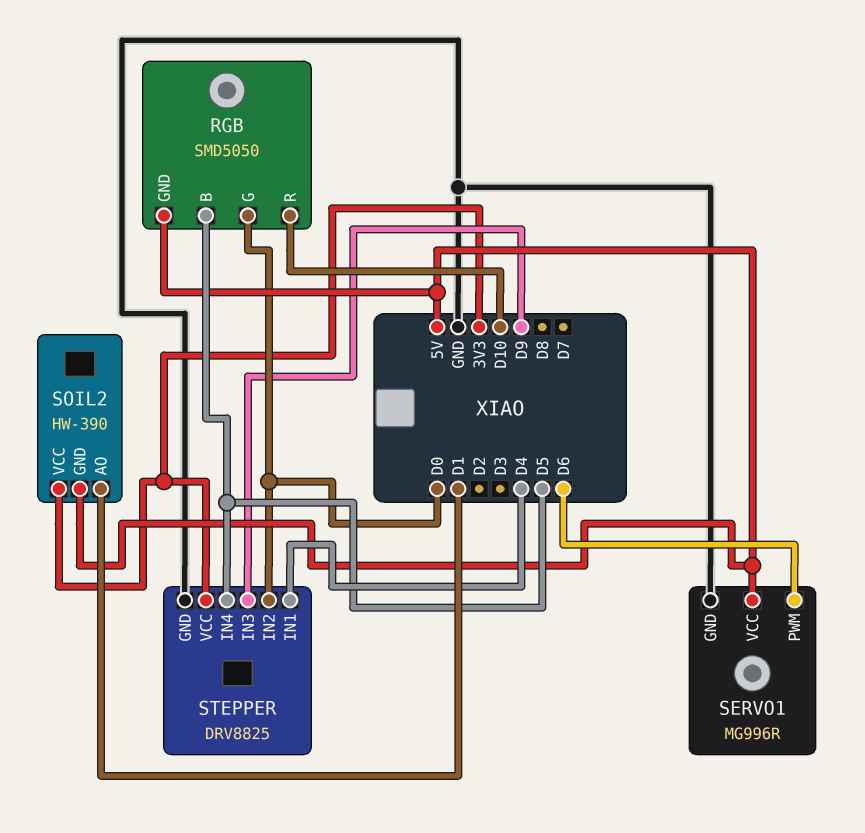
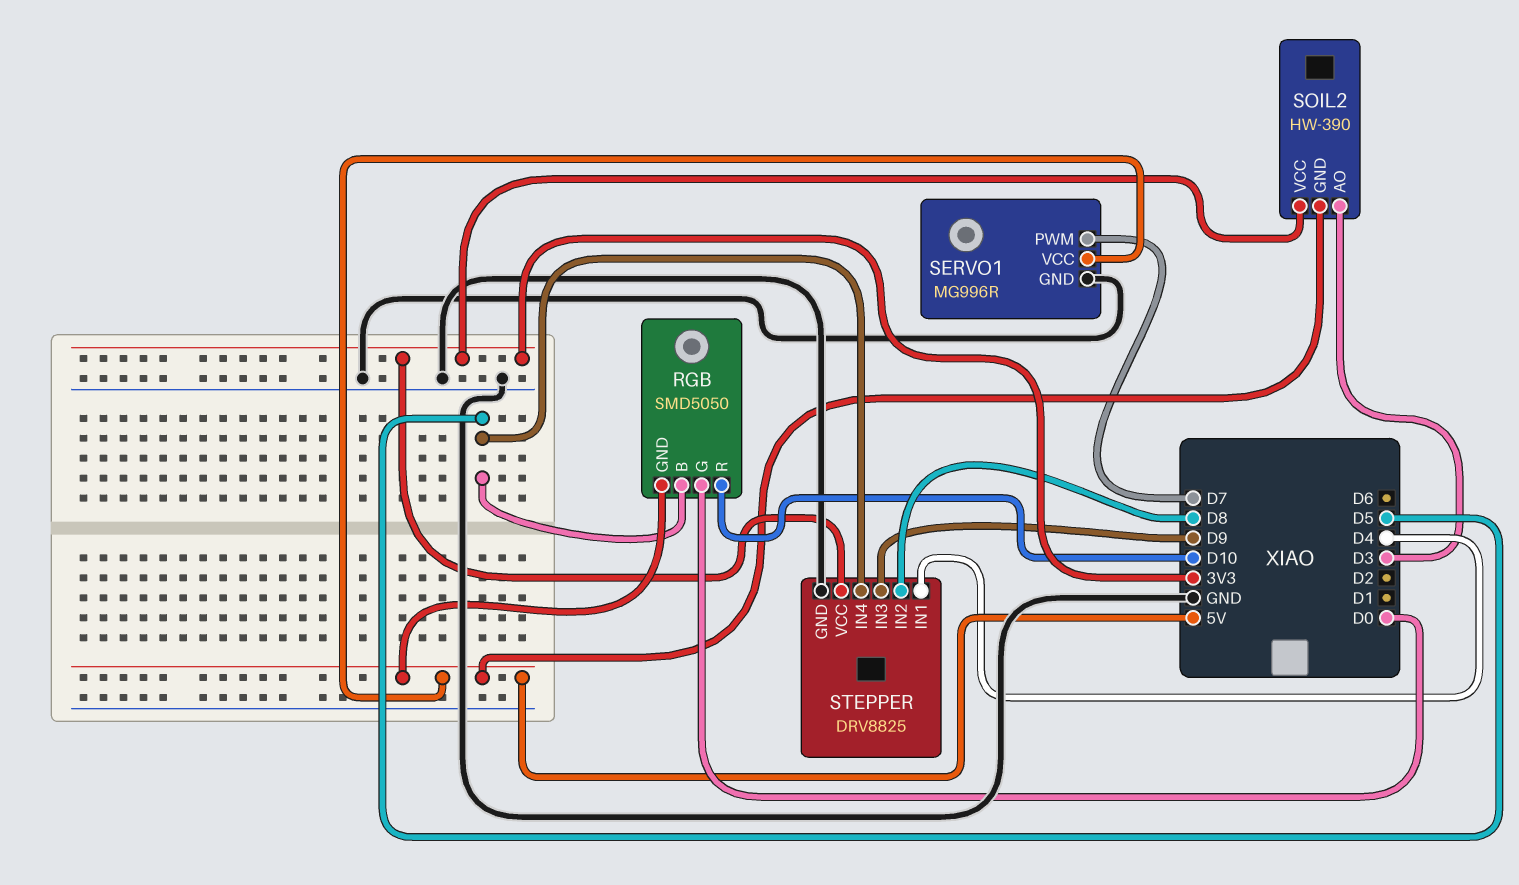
SERVO1 pin PWM: D6 -> D7
SOIL2 pin AO: D1 -> D3
STEPPER pin IN2: D0 -> D8

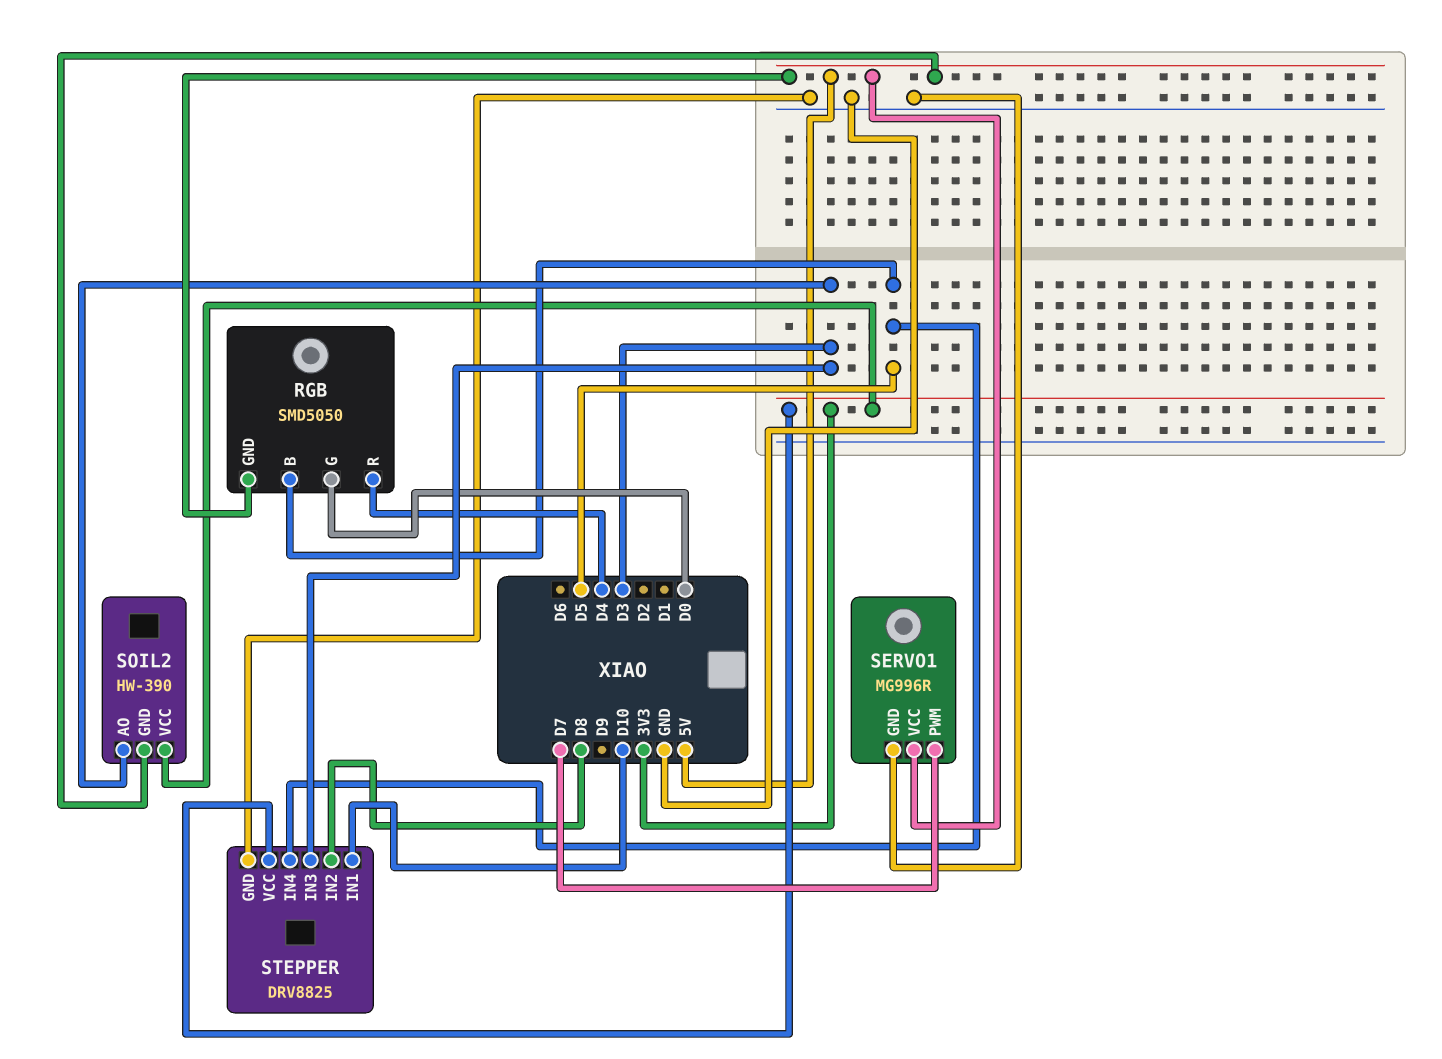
RGB pin R: D10 -> D4
STEPPER pin IN1: D4 -> D10
STEPPER pin IN3: D9 -> D3

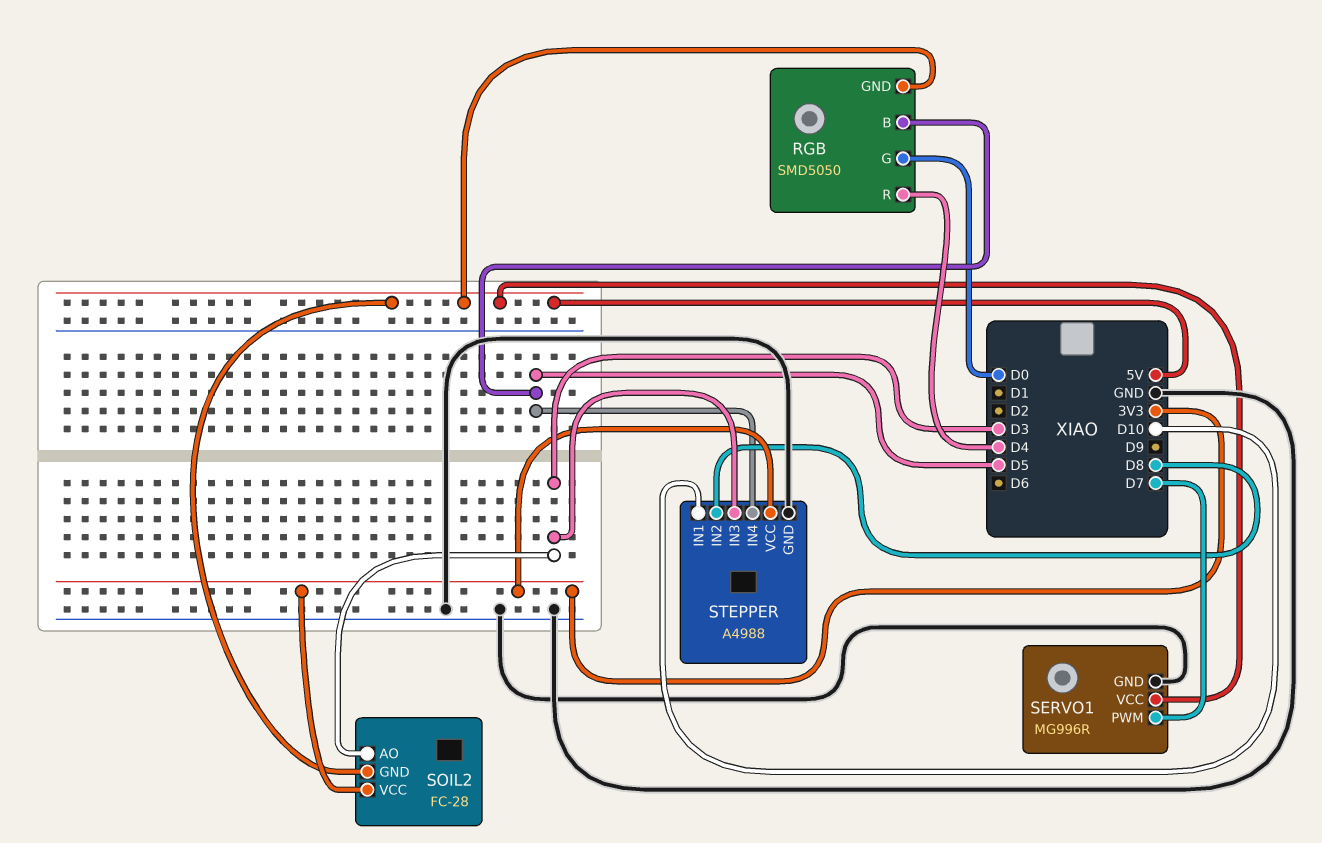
SOIL2: HW-390 -> FC-28
STEPPER: DRV8825 -> A4988

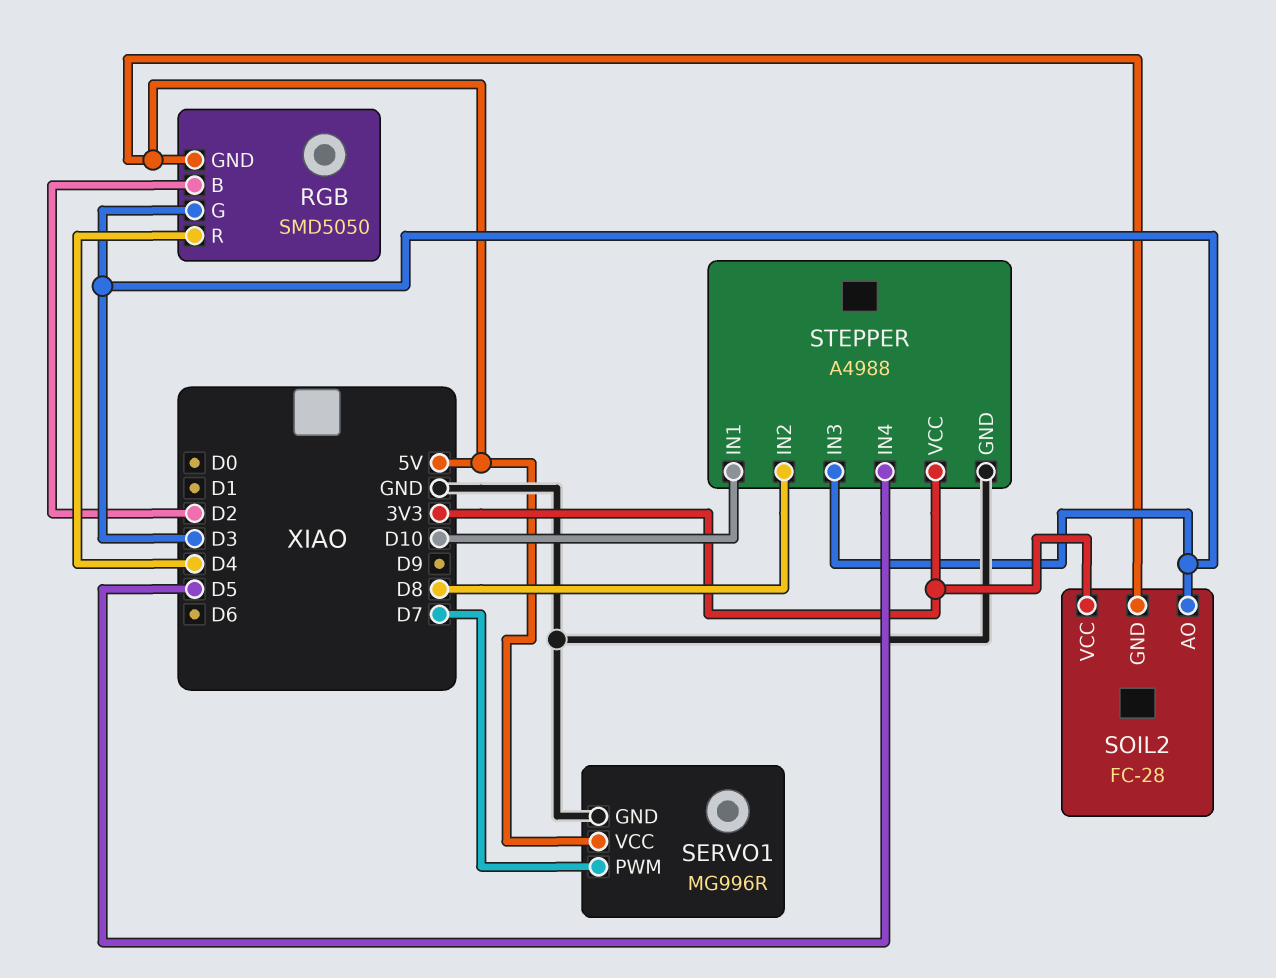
RGB pin B: D5 -> D2
RGB pin G: D0 -> D3

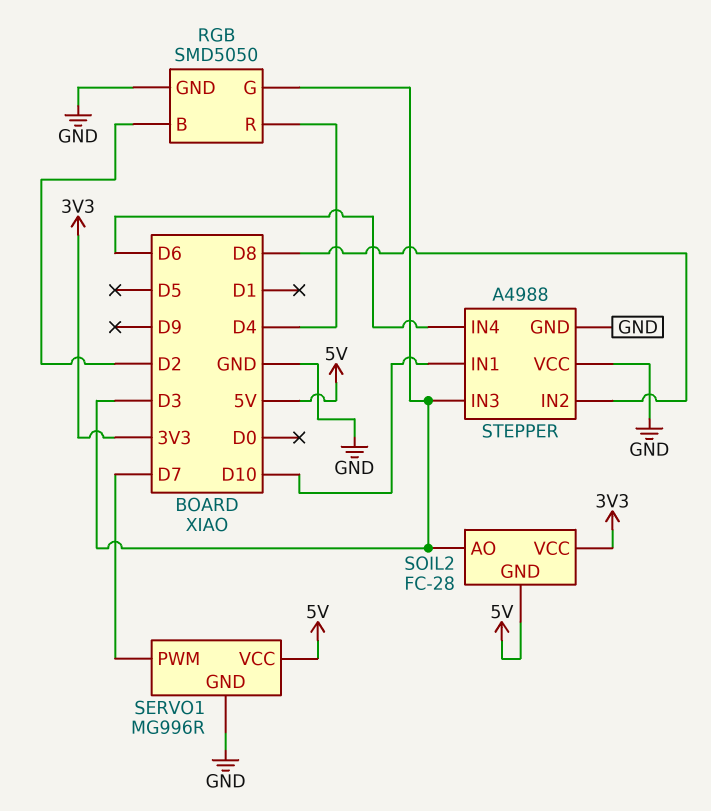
RGB pin GND: 5V -> GND
STEPPER pin IN4: D5 -> D6
STEPPER pin VCC: 3V3 -> GND

